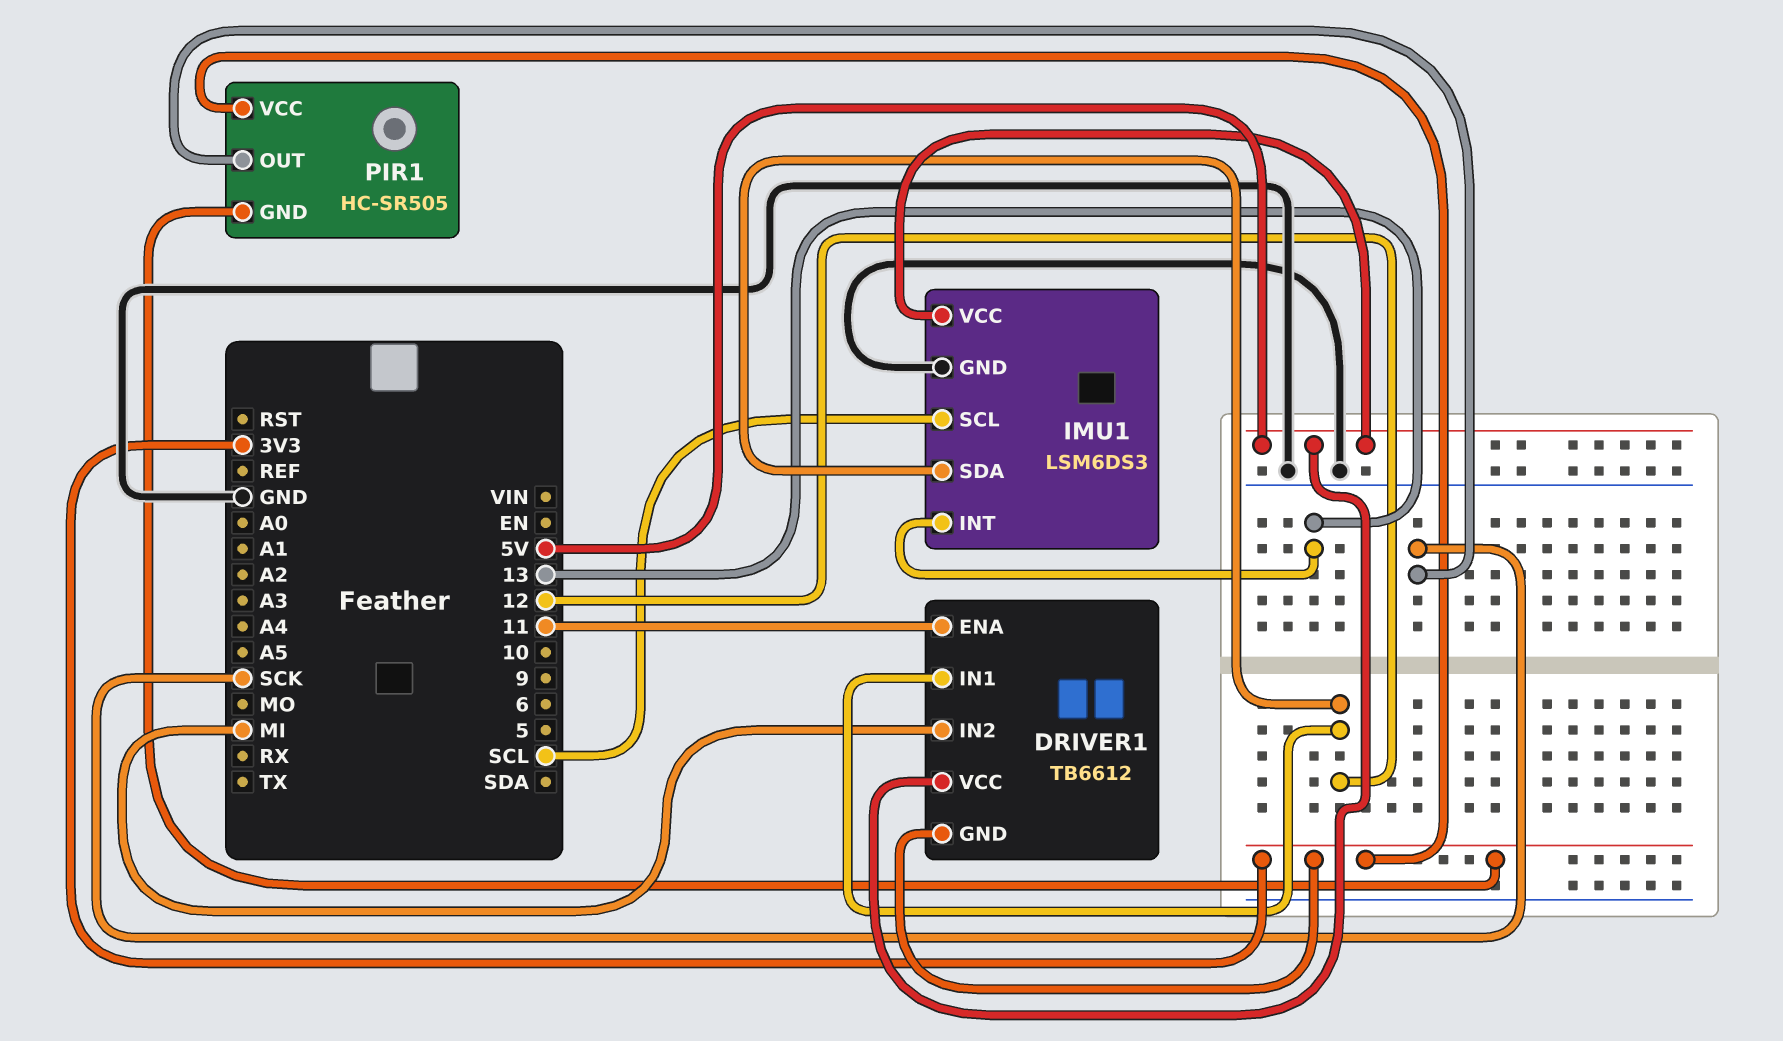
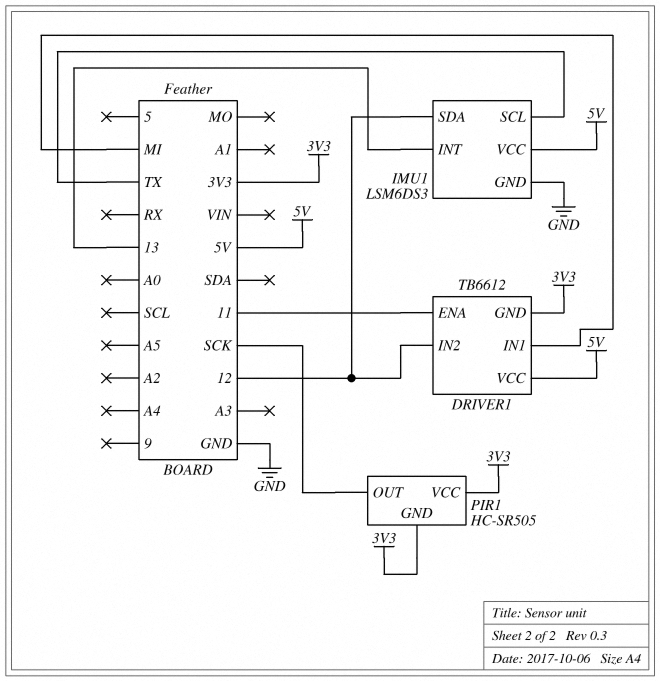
DRIVER1 pin IN1: 12 -> MI
DRIVER1 pin IN2: MI -> 12
IMU1 pin SCL: SCL -> TX

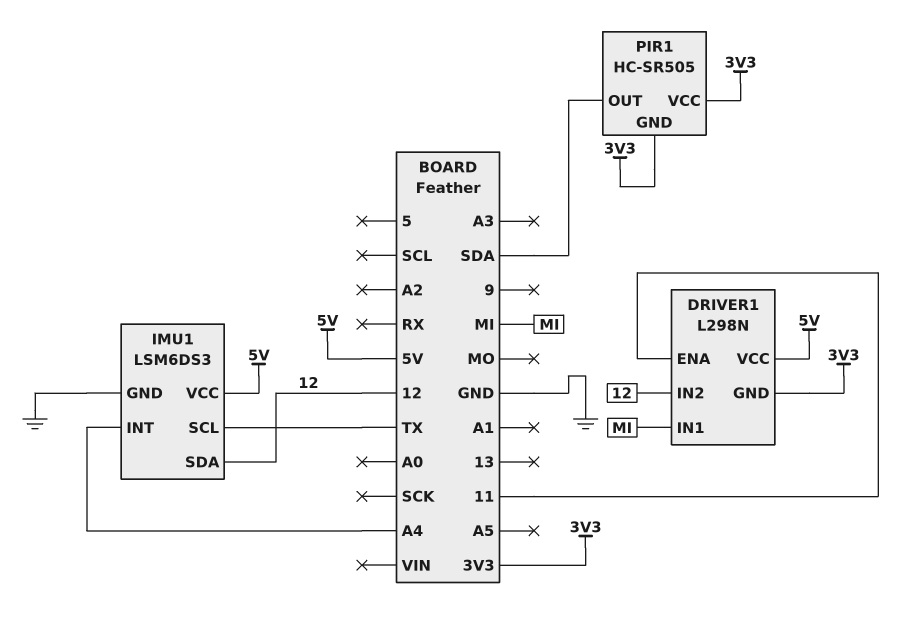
DRIVER1: TB6612 -> L298N
IMU1 pin INT: 13 -> A4
PIR1 pin OUT: SCK -> SDA

